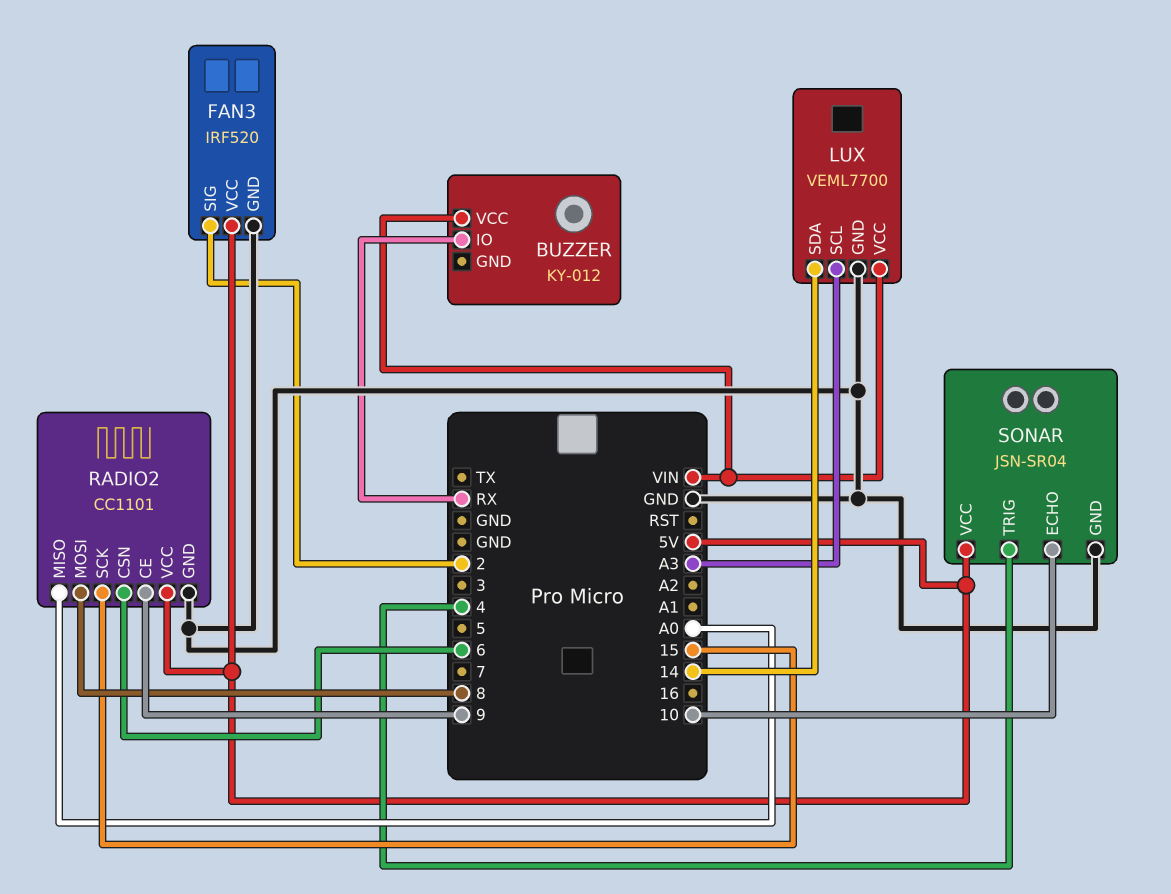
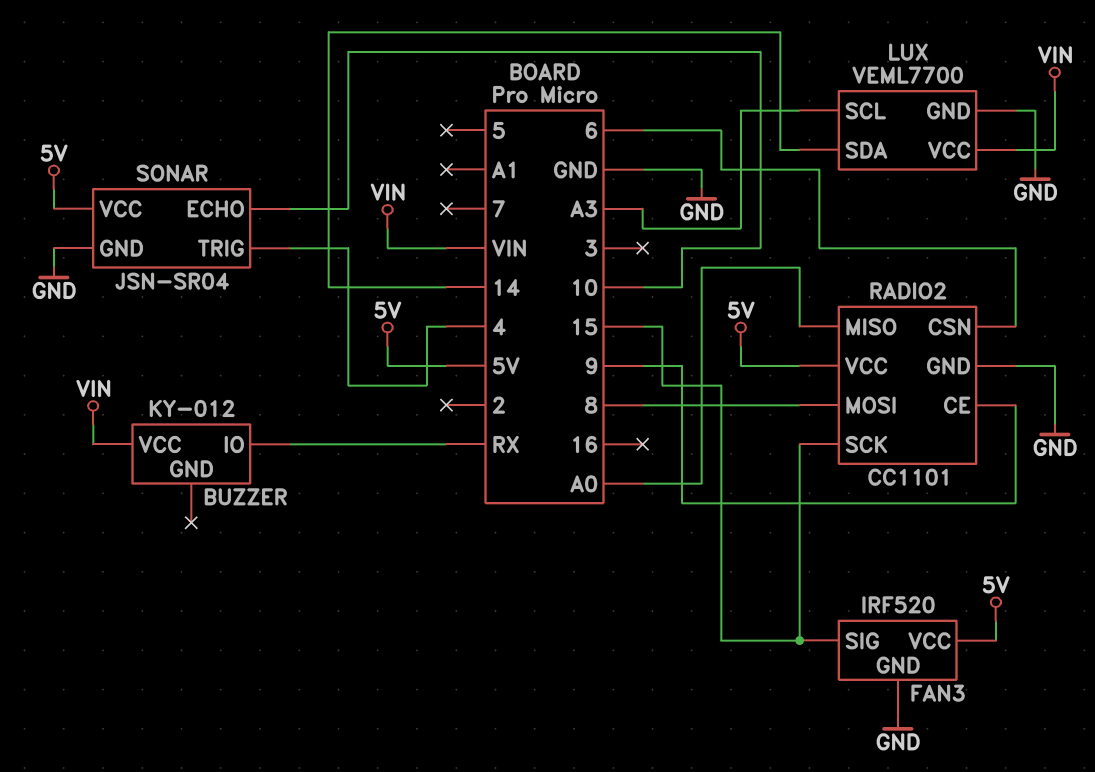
FAN3 pin SIG: 2 -> 15

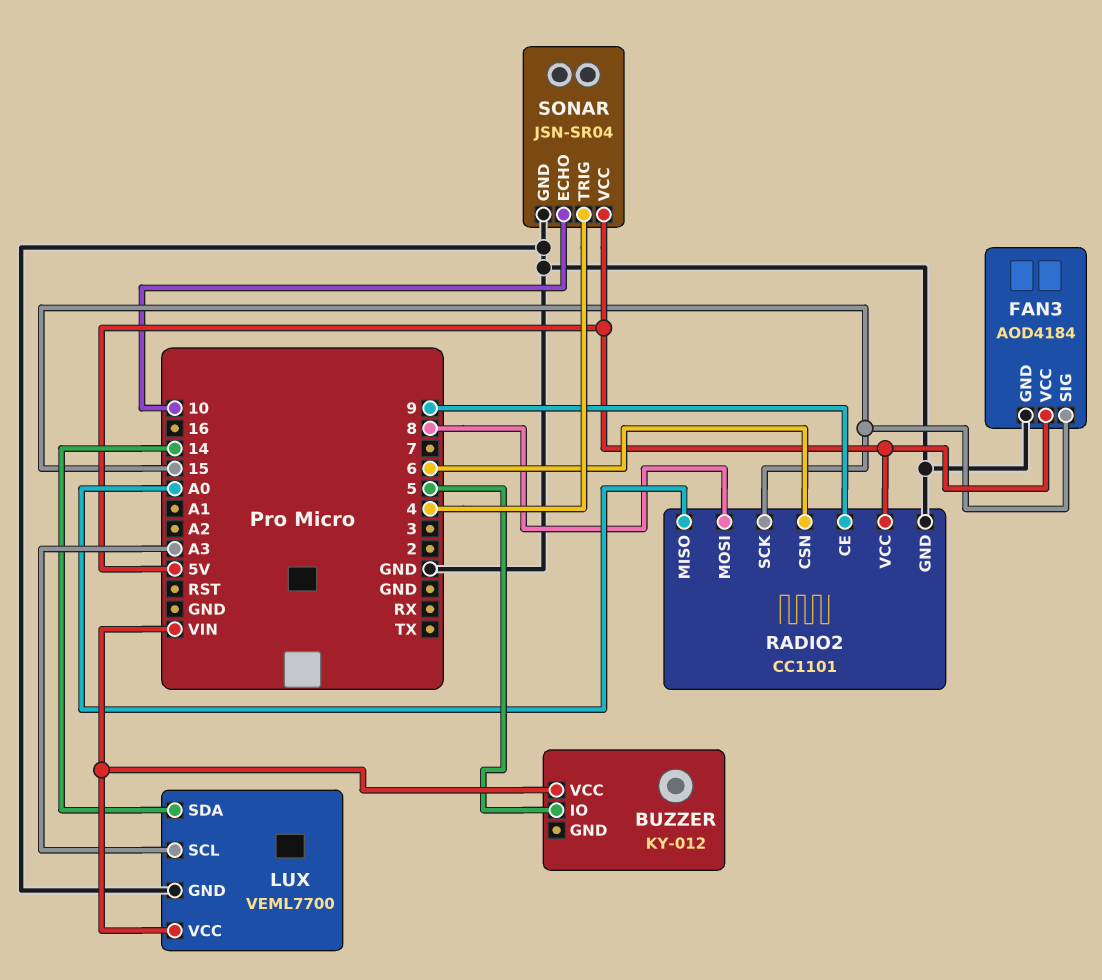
BUZZER pin IO: RX -> 5
FAN3: IRF520 -> AOD4184

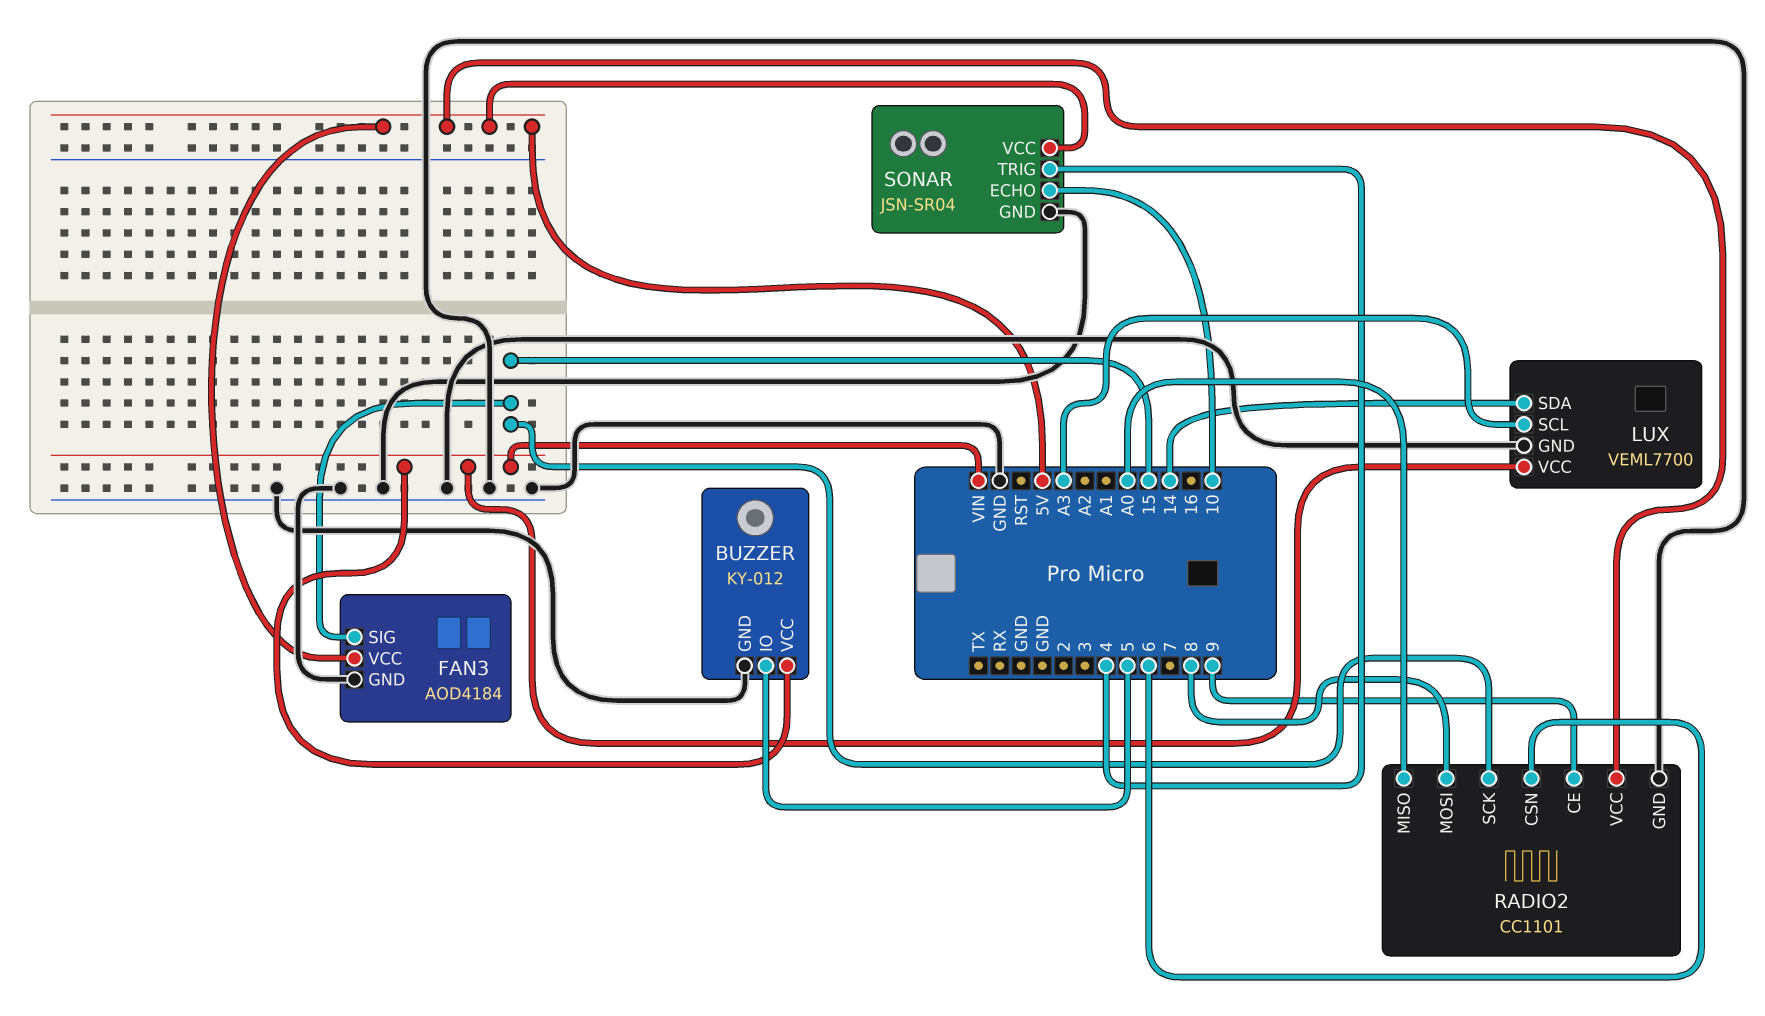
BUZZER pin GND: none -> GND

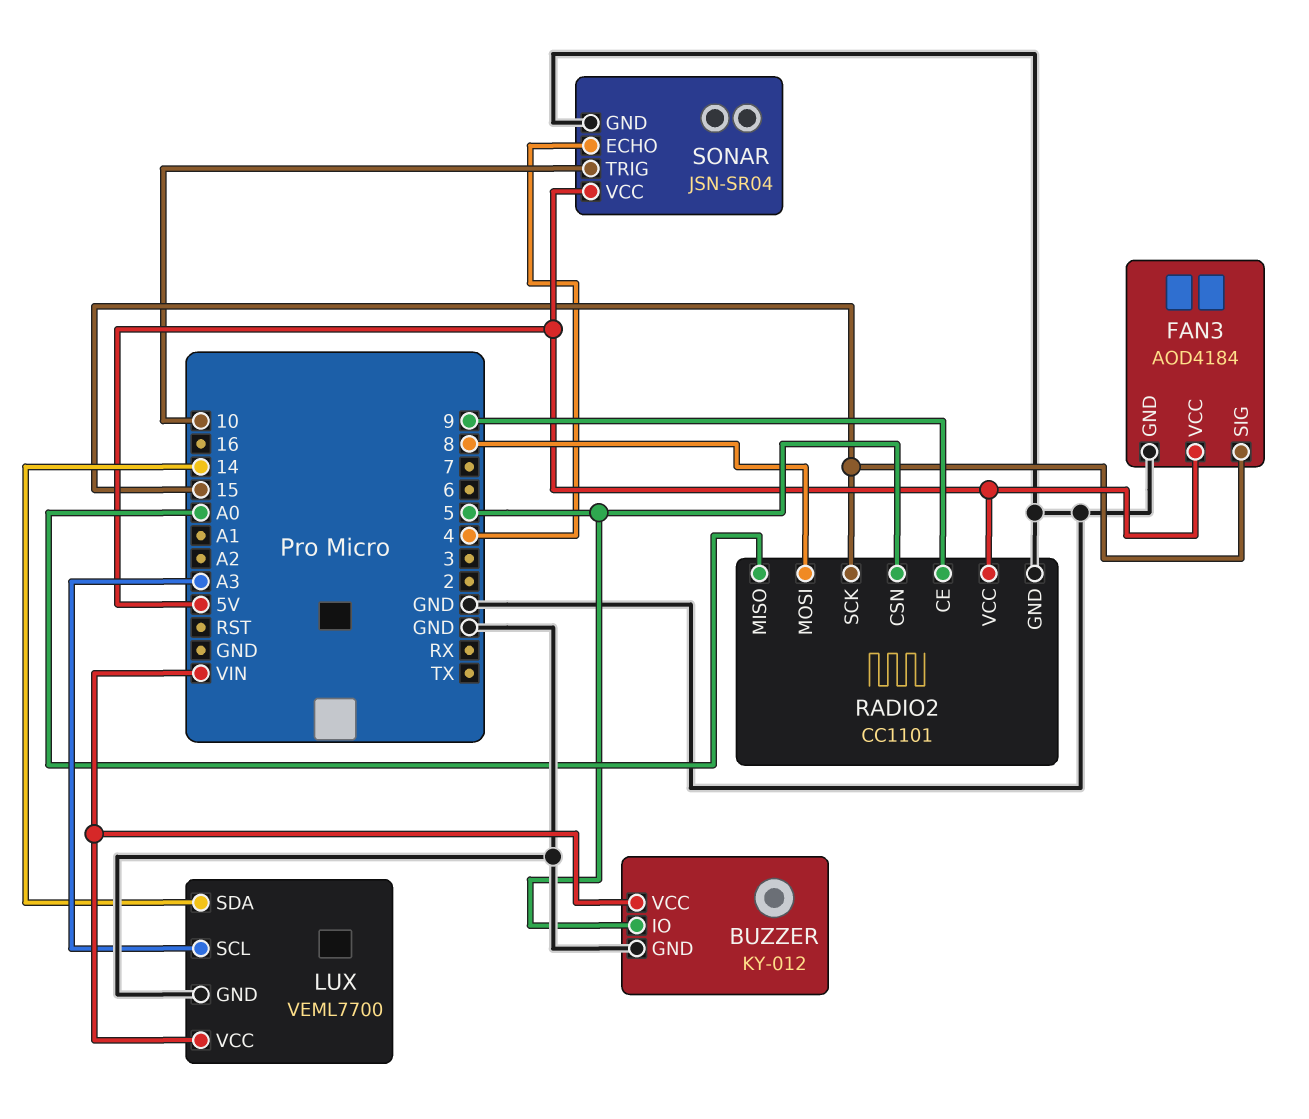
RADIO2 pin CSN: 6 -> 5
SONAR pin ECHO: 10 -> 4
SONAR pin TRIG: 4 -> 10

